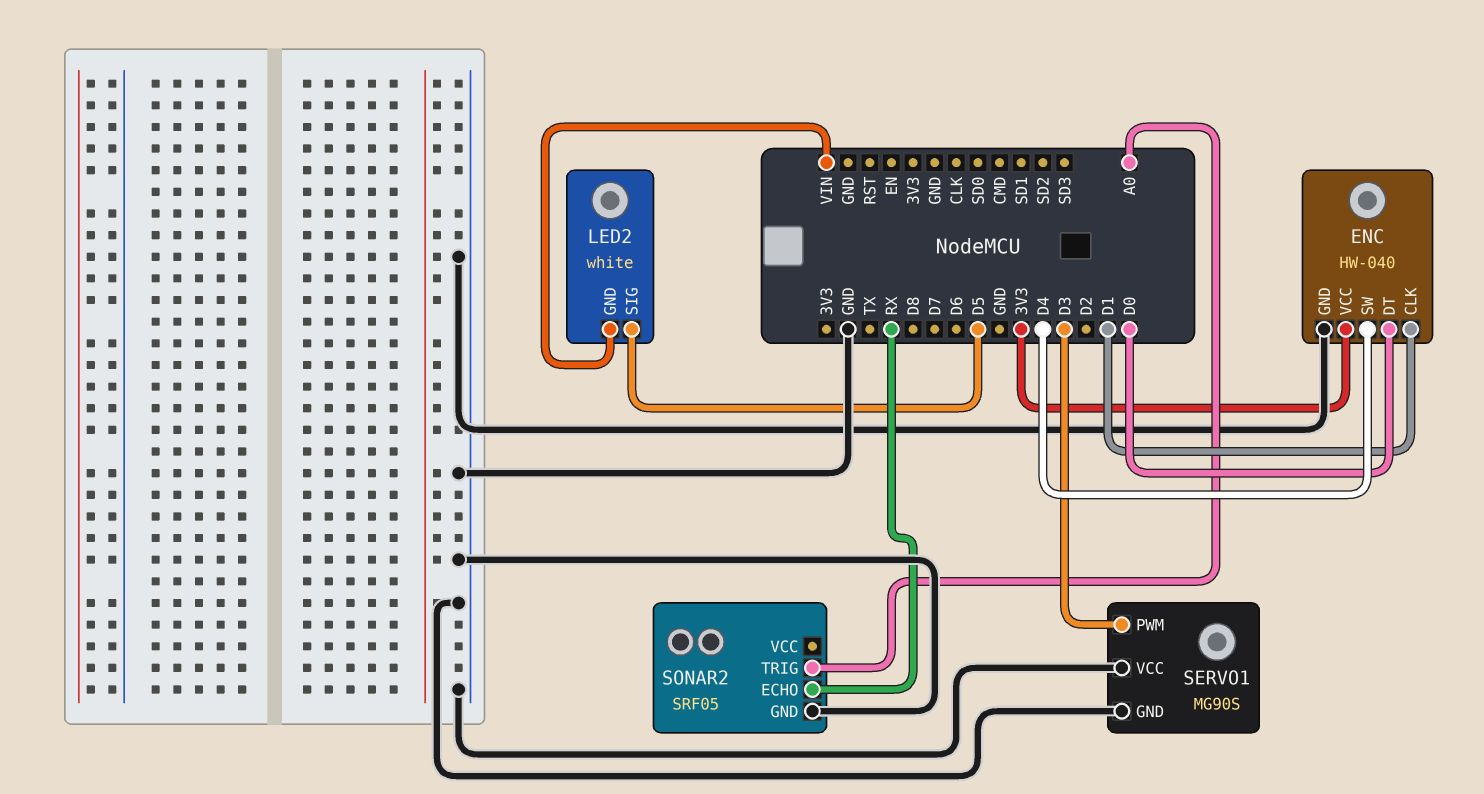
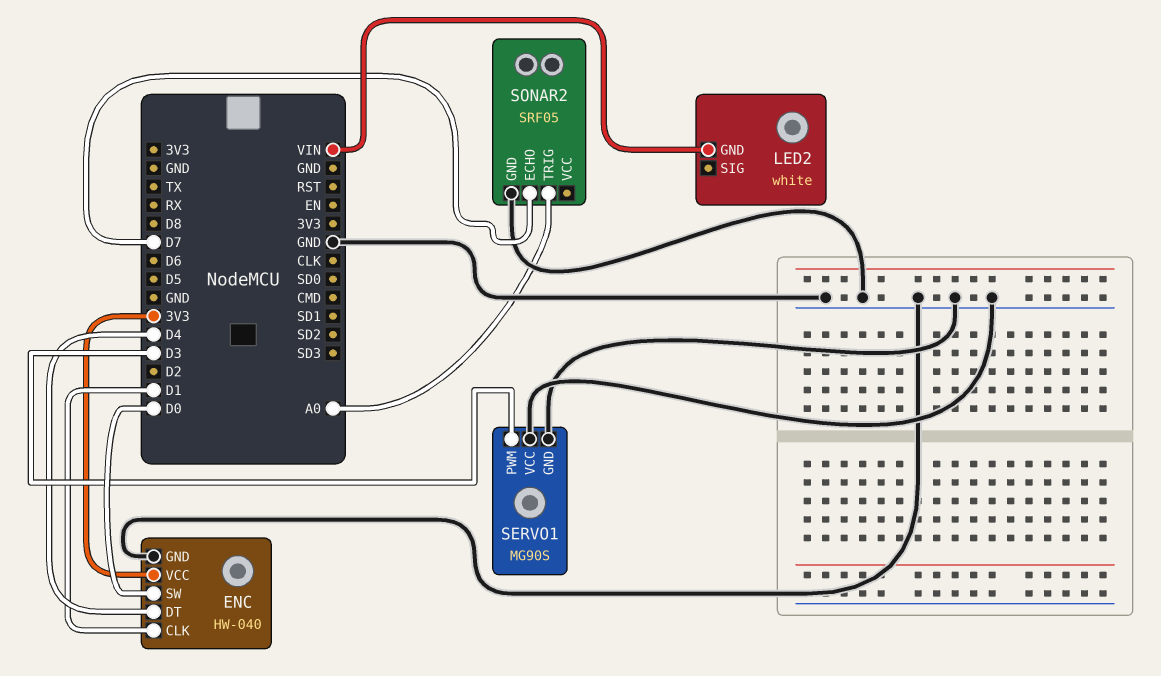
ENC pin DT: D0 -> D4
ENC pin SW: D4 -> D0
LED2 pin SIG: D5 -> none
SONAR2 pin ECHO: RX -> D7

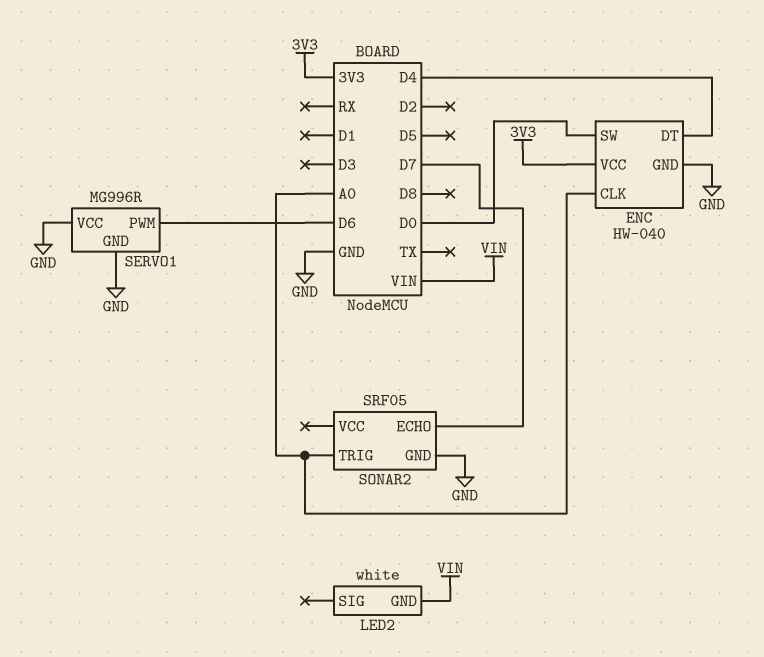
ENC pin CLK: D1 -> A0
SERVO1: MG90S -> MG996R
SERVO1 pin PWM: D3 -> D6

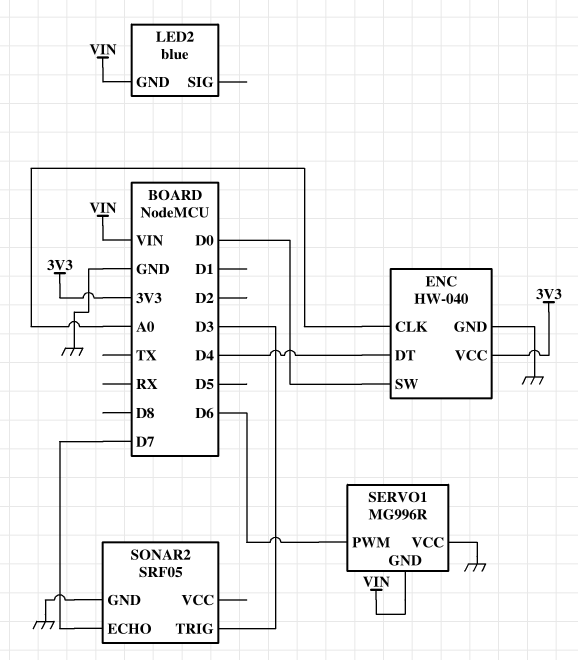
LED2: white -> blue
SERVO1 pin GND: GND -> VIN
SONAR2 pin TRIG: A0 -> D3

